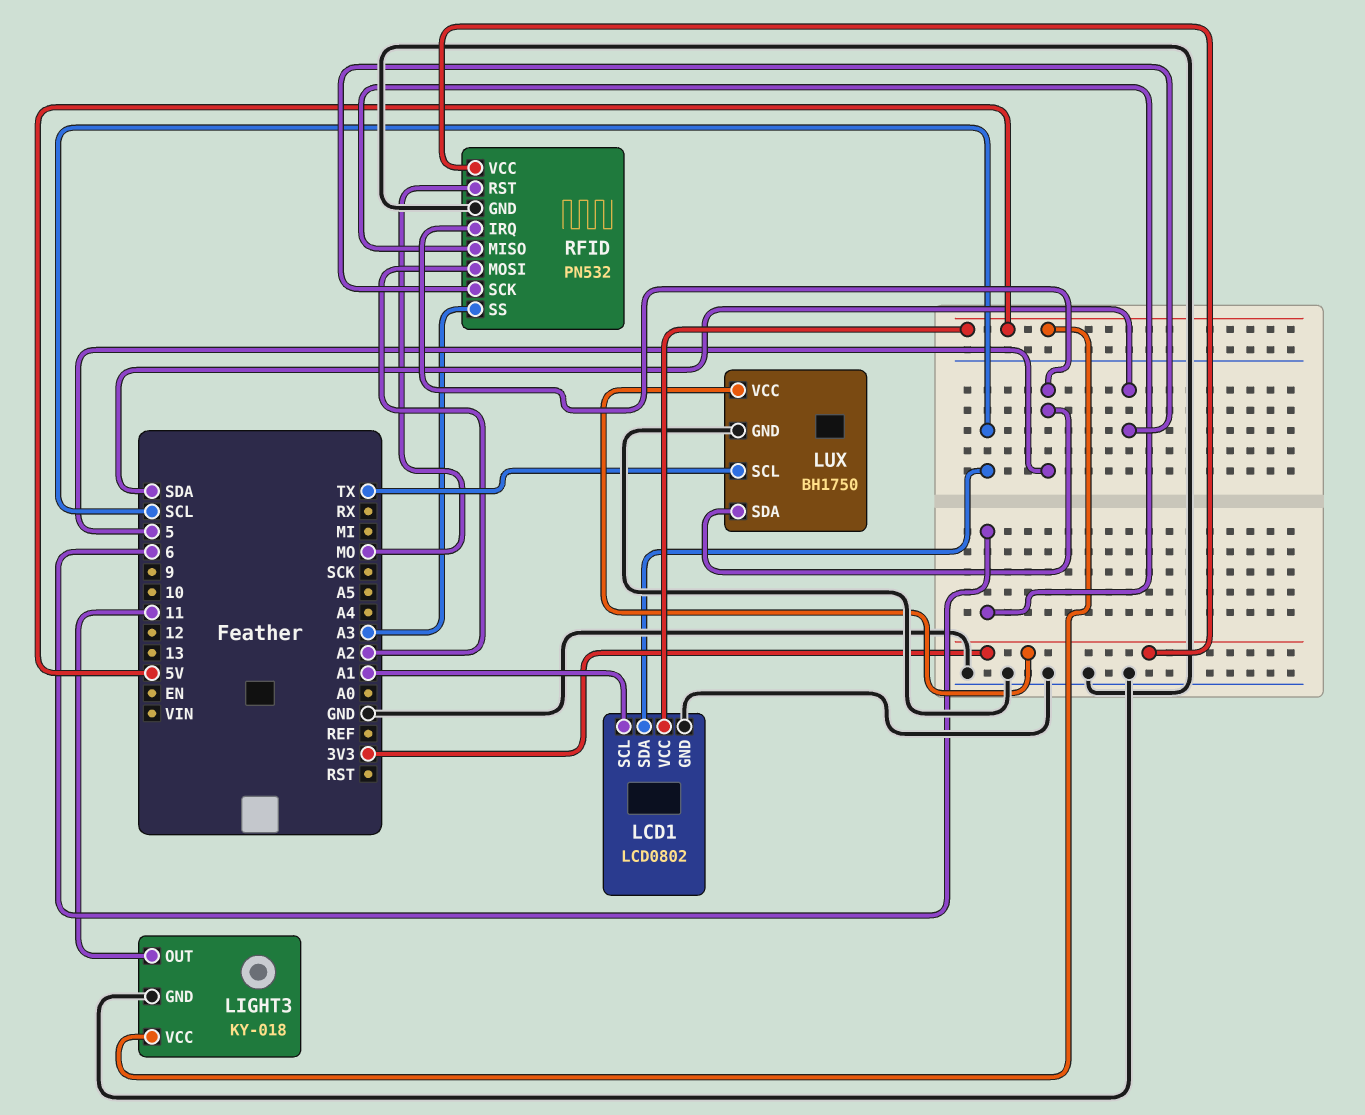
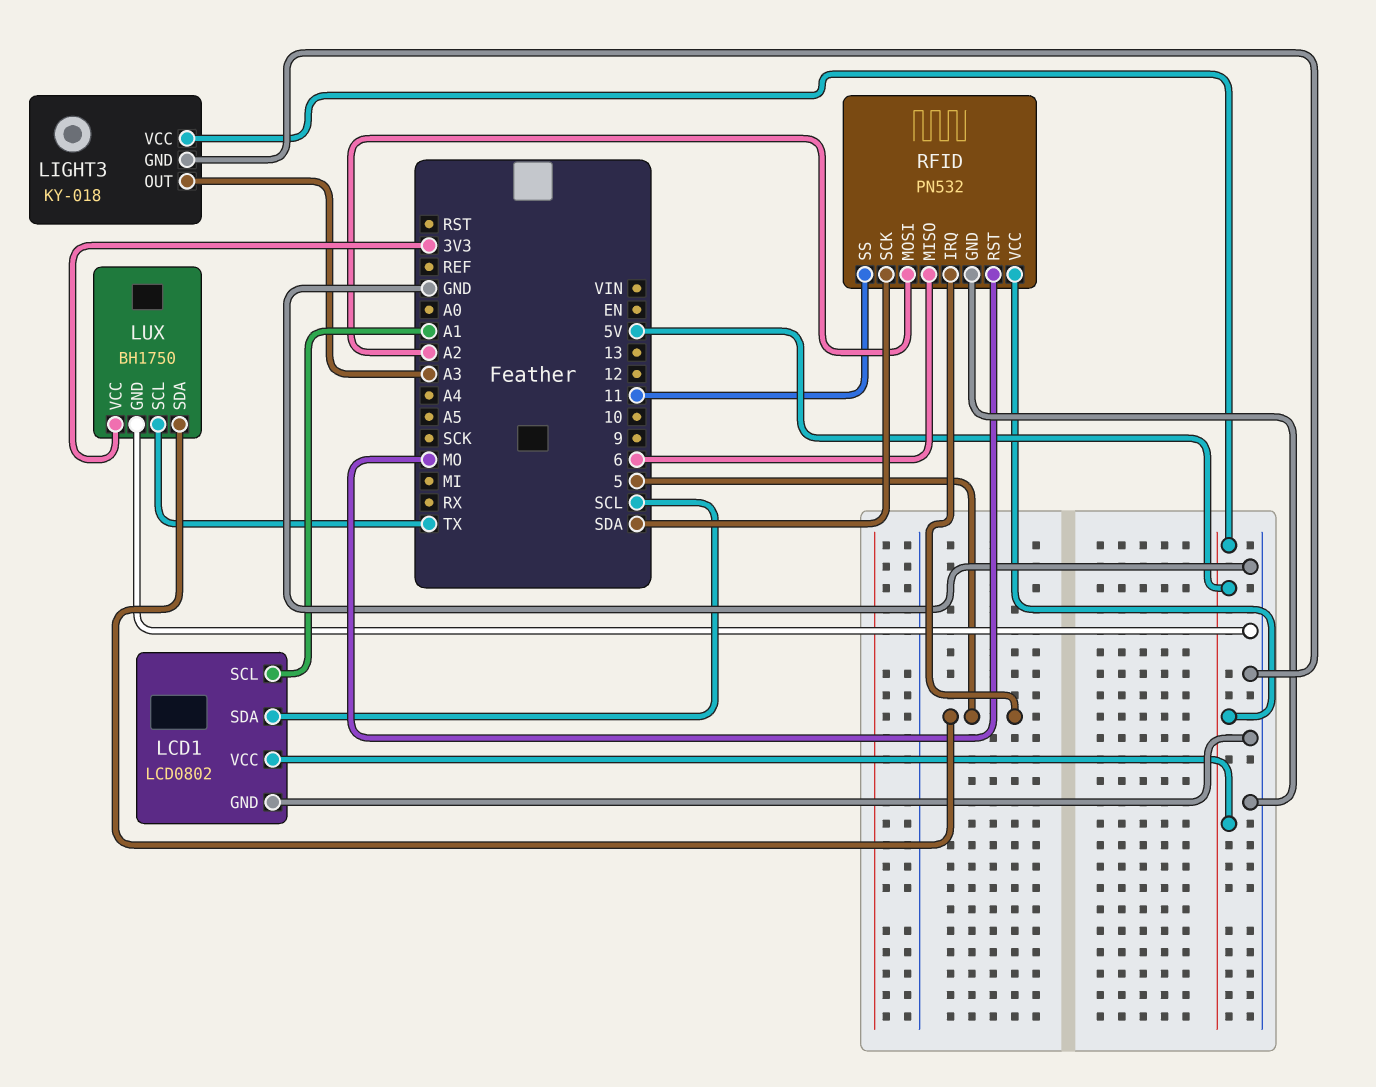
LIGHT3 pin OUT: 11 -> A3
RFID pin SS: A3 -> 11
RFID pin VCC: 3V3 -> 5V

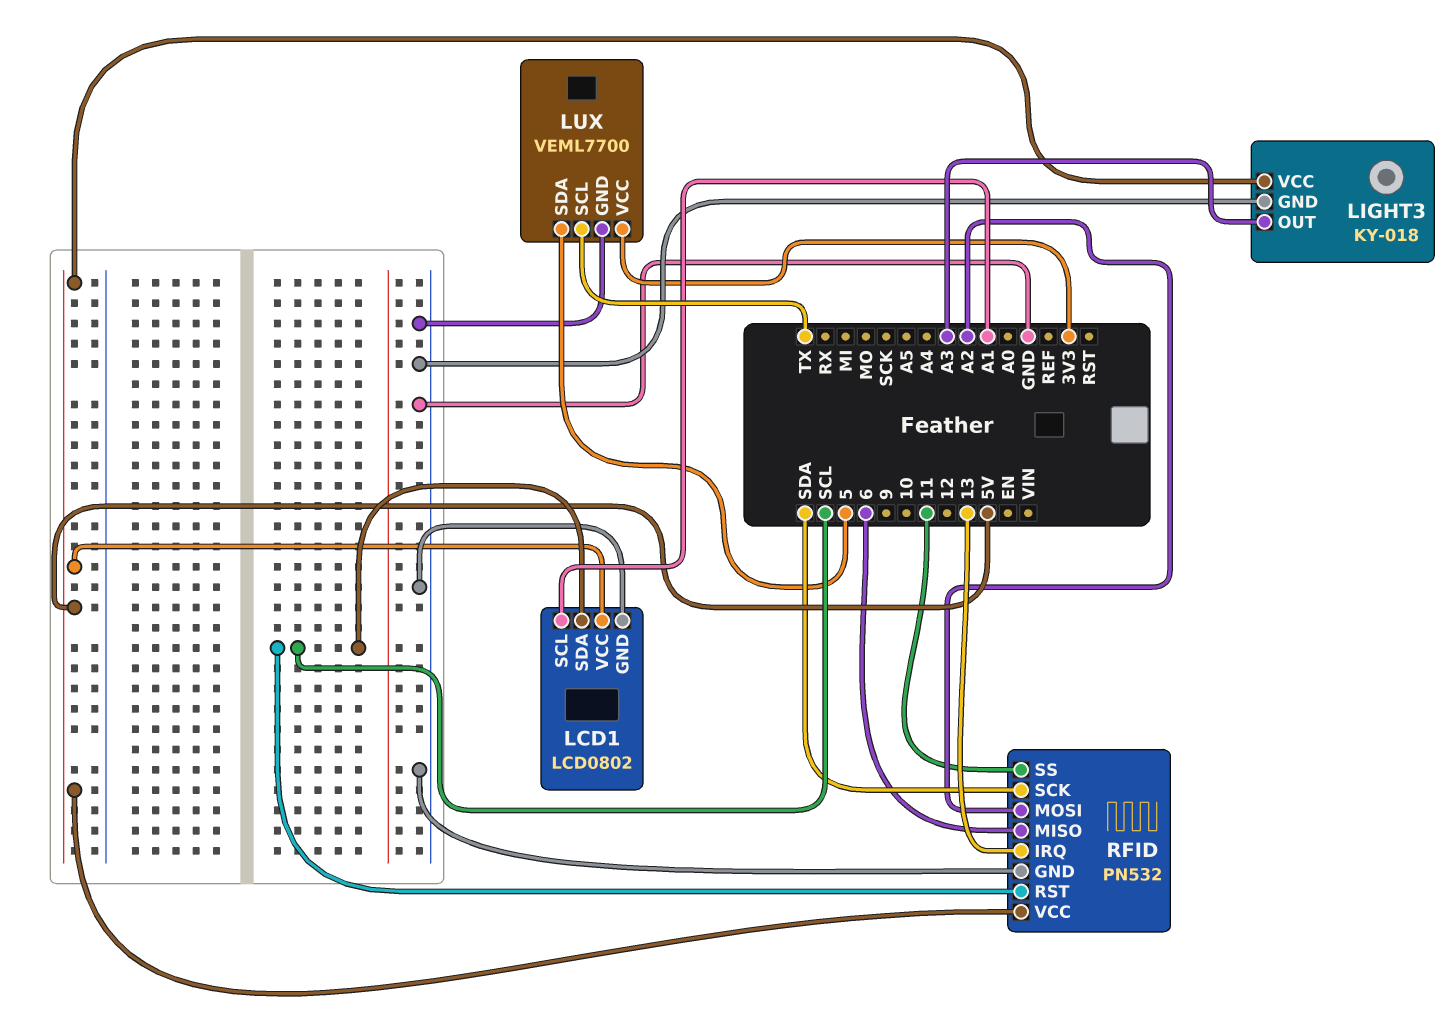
LUX: BH1750 -> VEML7700
RFID pin IRQ: 5 -> 13
RFID pin RST: MO -> SCL

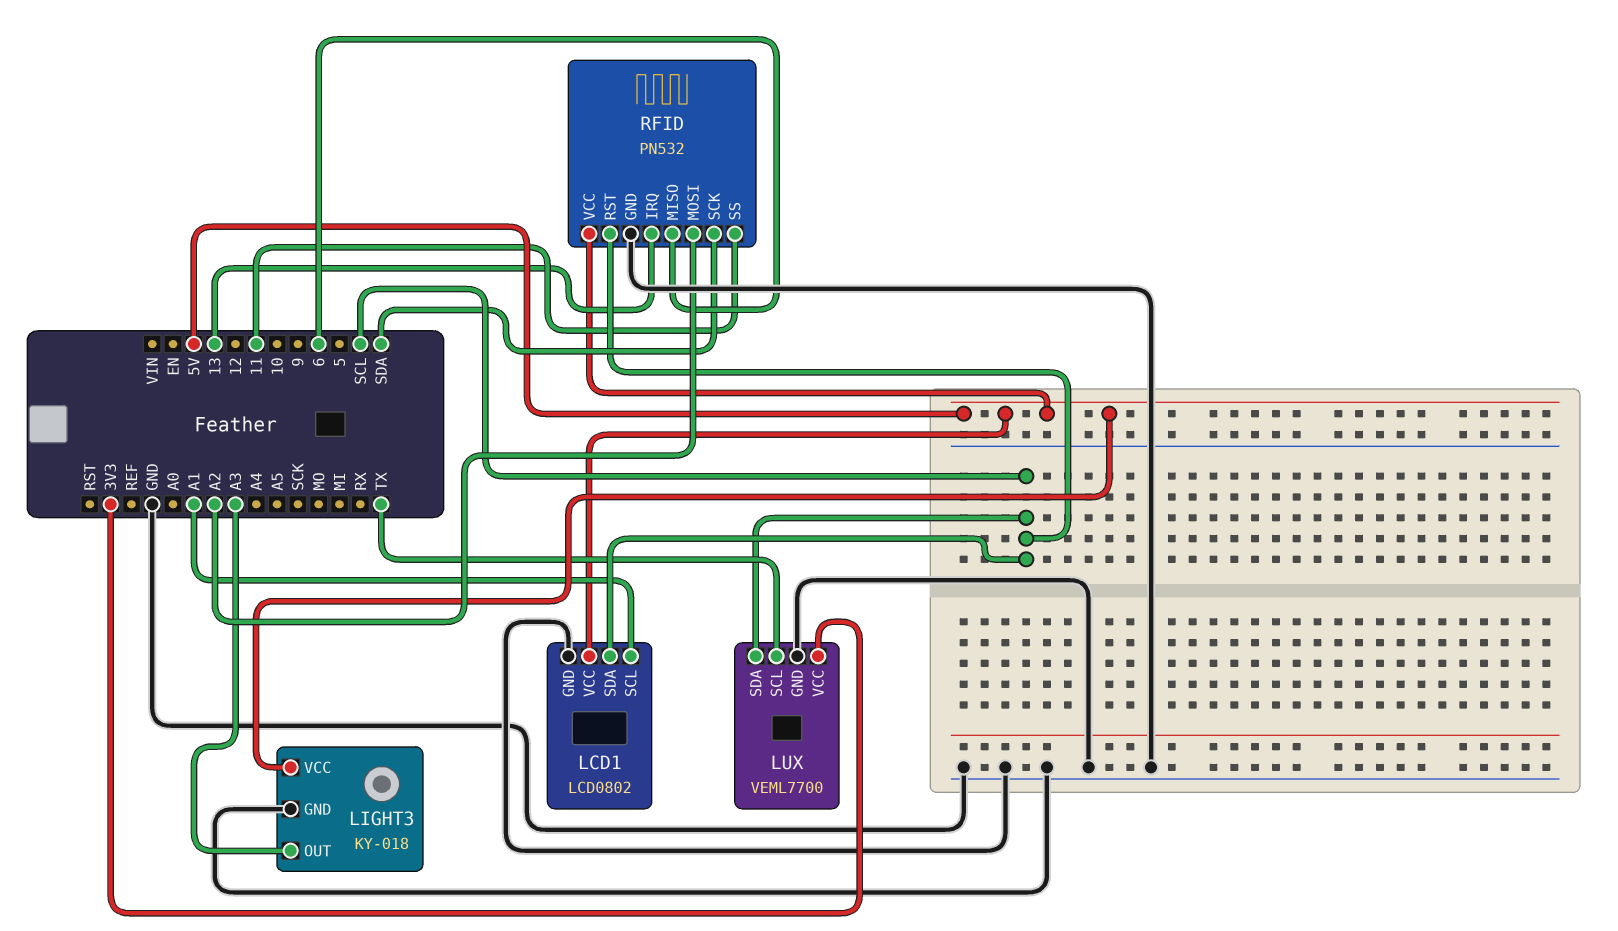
LUX pin SDA: 5 -> SCL

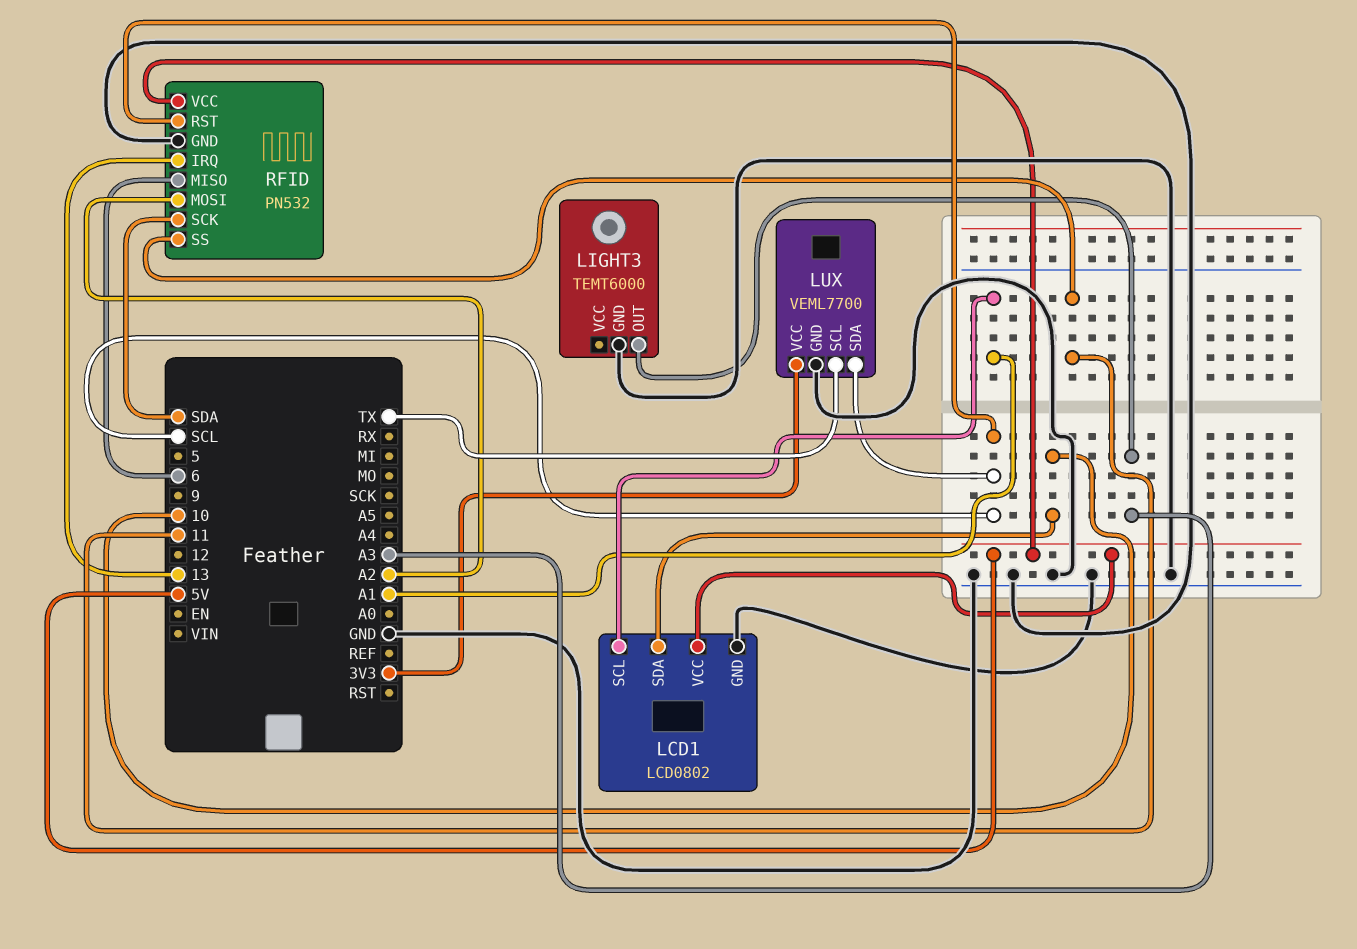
LCD1 pin SDA: SCL -> 10
LIGHT3: KY-018 -> TEMT6000
LIGHT3 pin VCC: 5V -> none

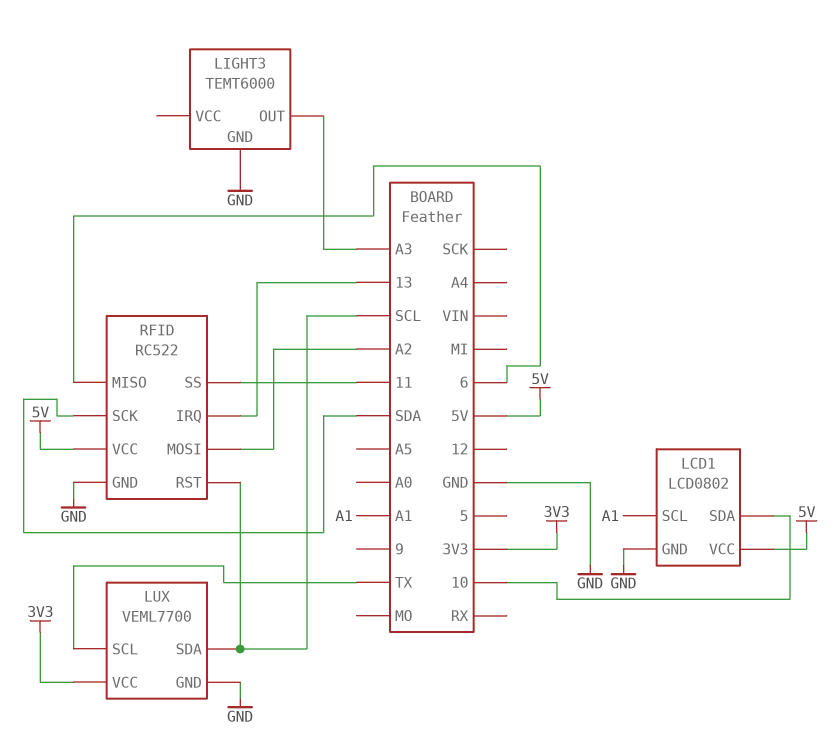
RFID: PN532 -> RC522

